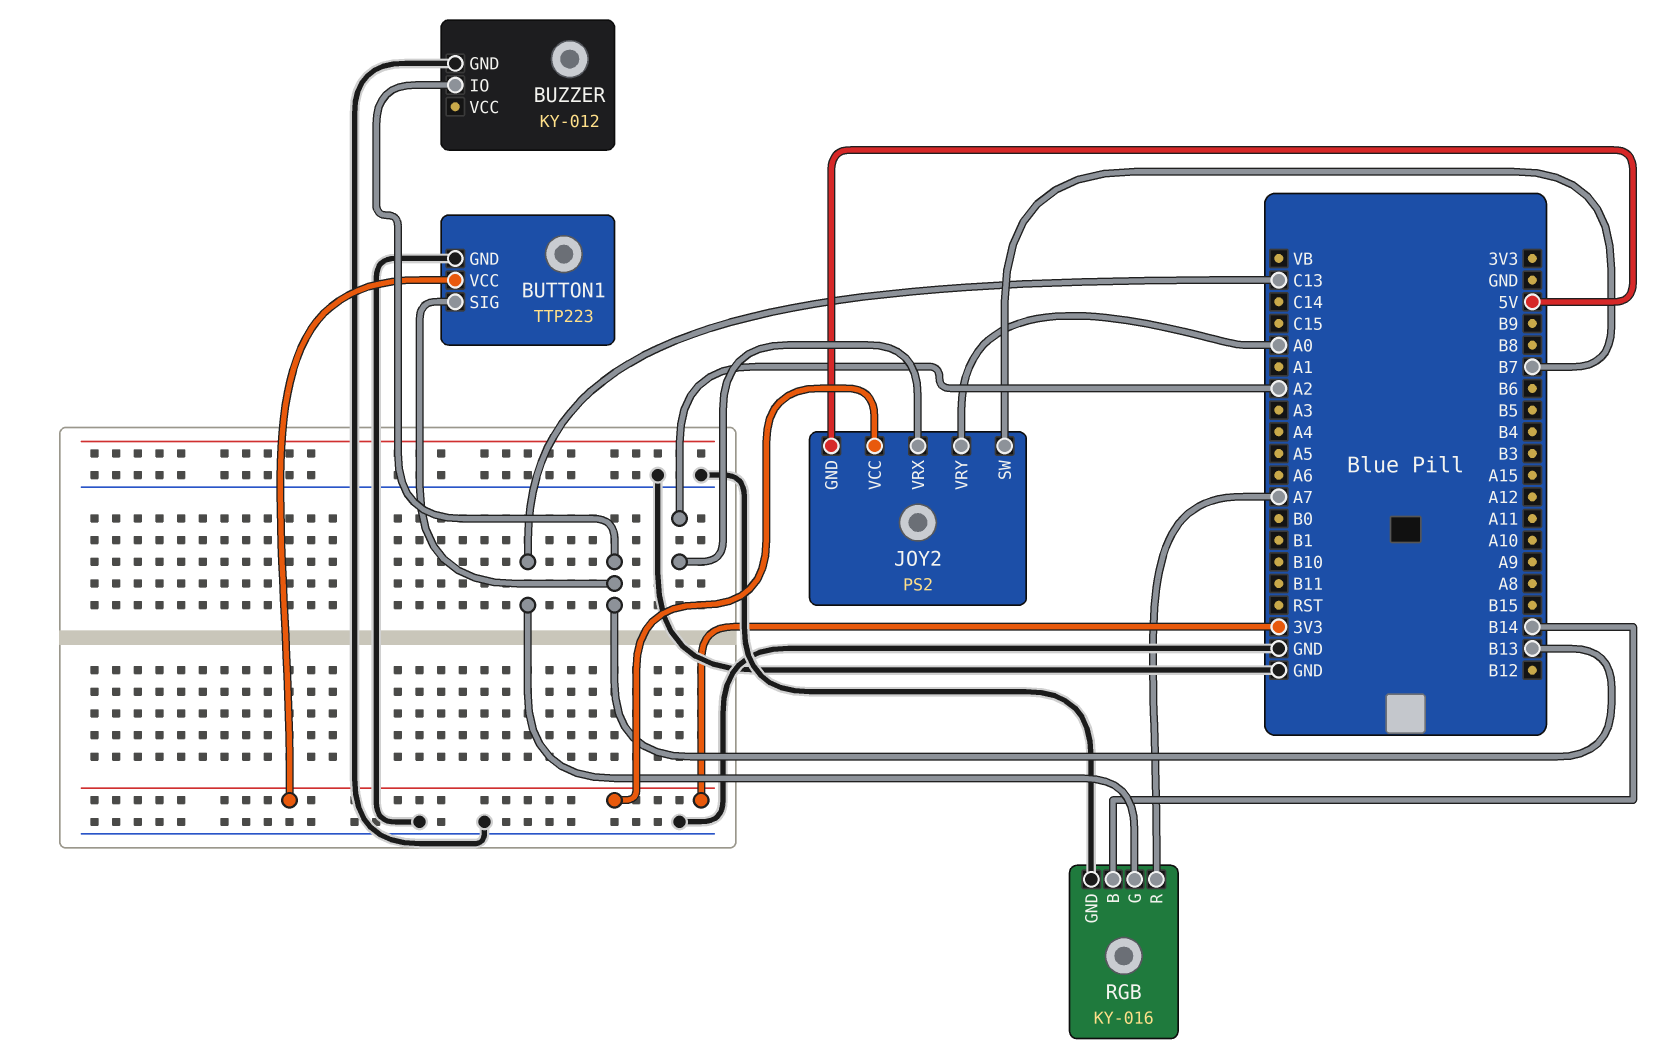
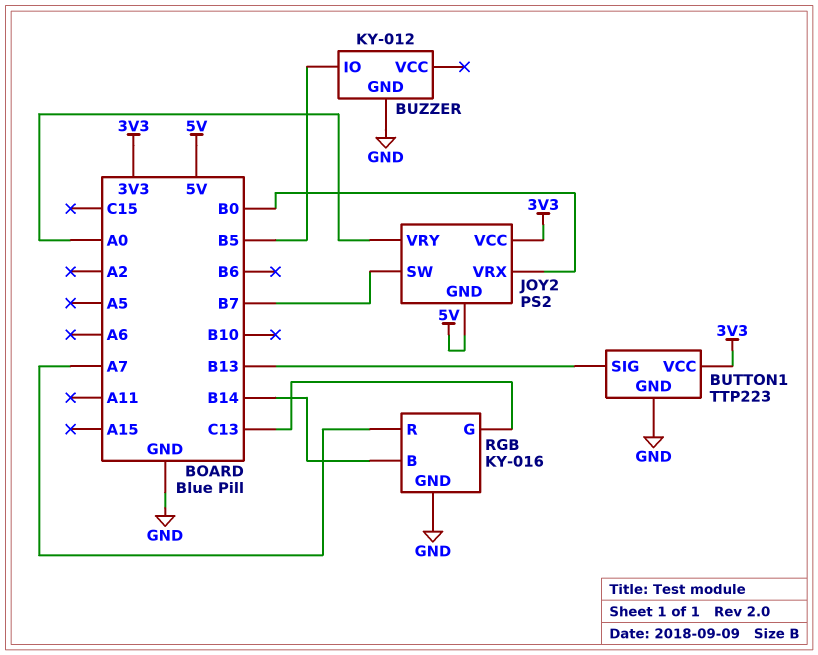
BUZZER pin IO: B13 -> B5
JOY2 pin VRX: A2 -> B0

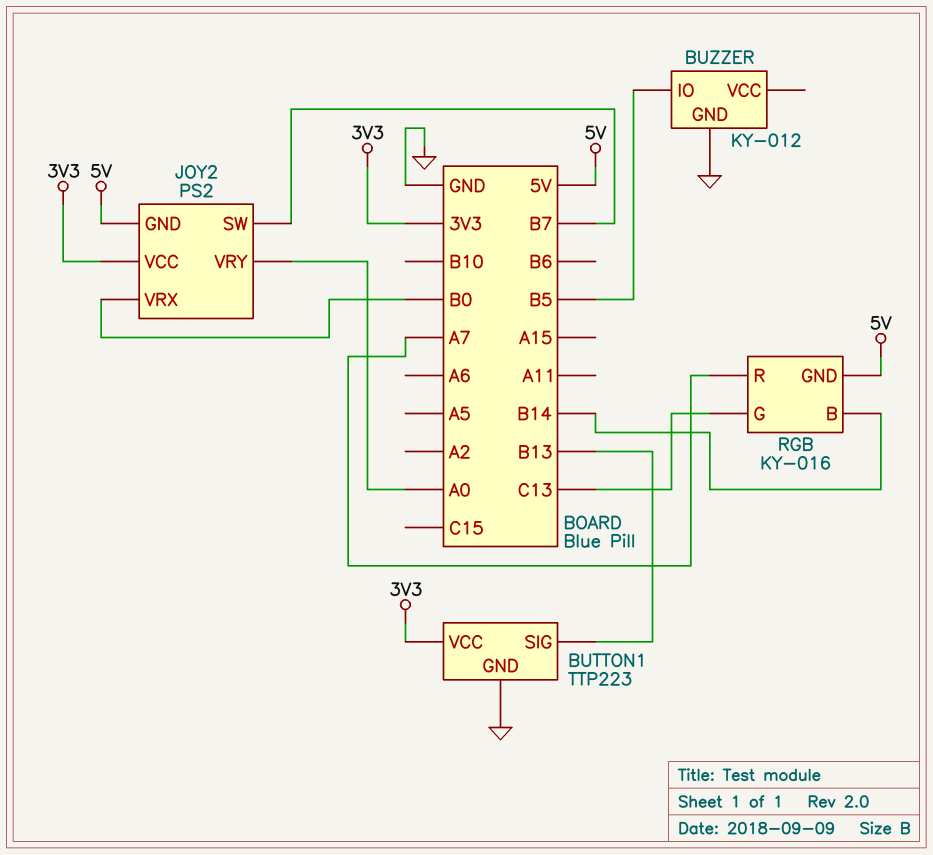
RGB pin GND: GND -> 5V

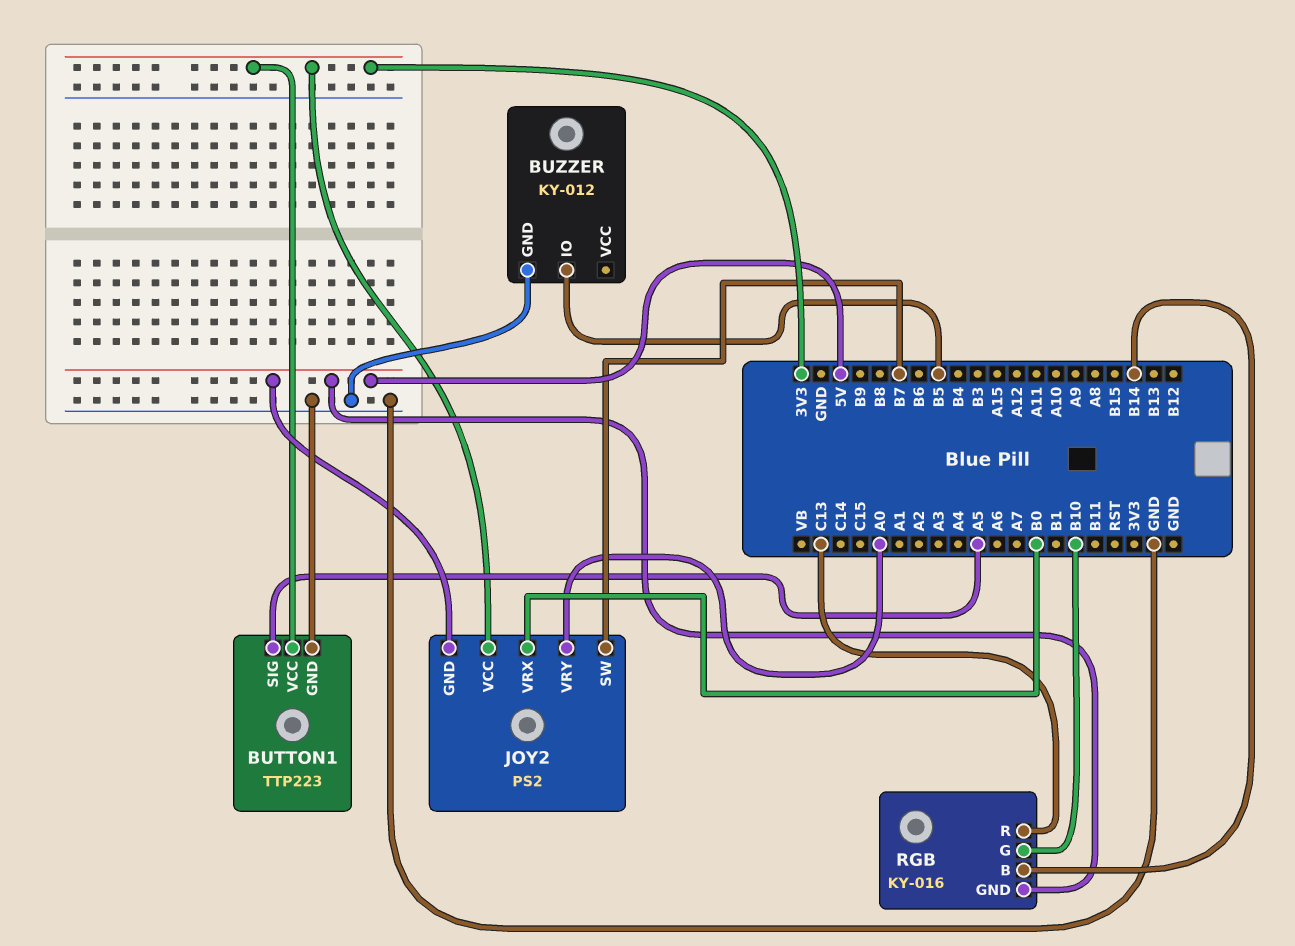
BUTTON1 pin SIG: B13 -> A5
RGB pin G: C13 -> B10
RGB pin R: A7 -> C13

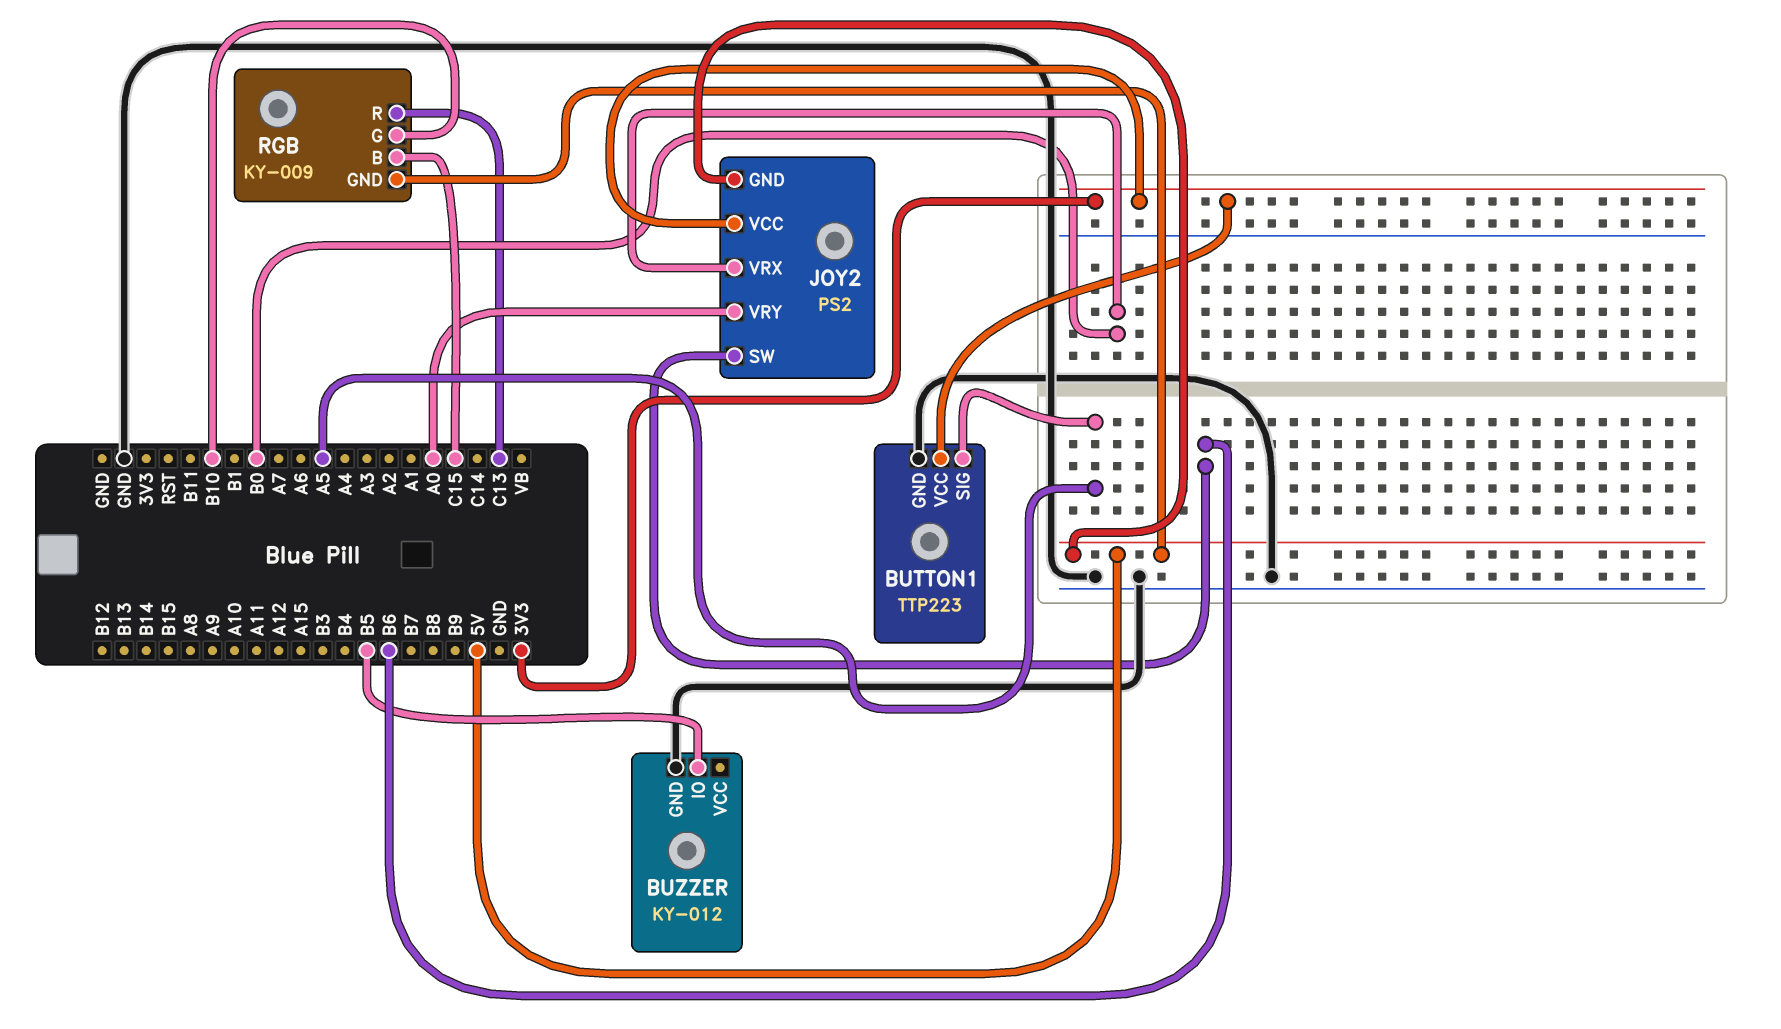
JOY2 pin SW: B7 -> B6
RGB: KY-016 -> KY-009
RGB pin B: B14 -> C15

